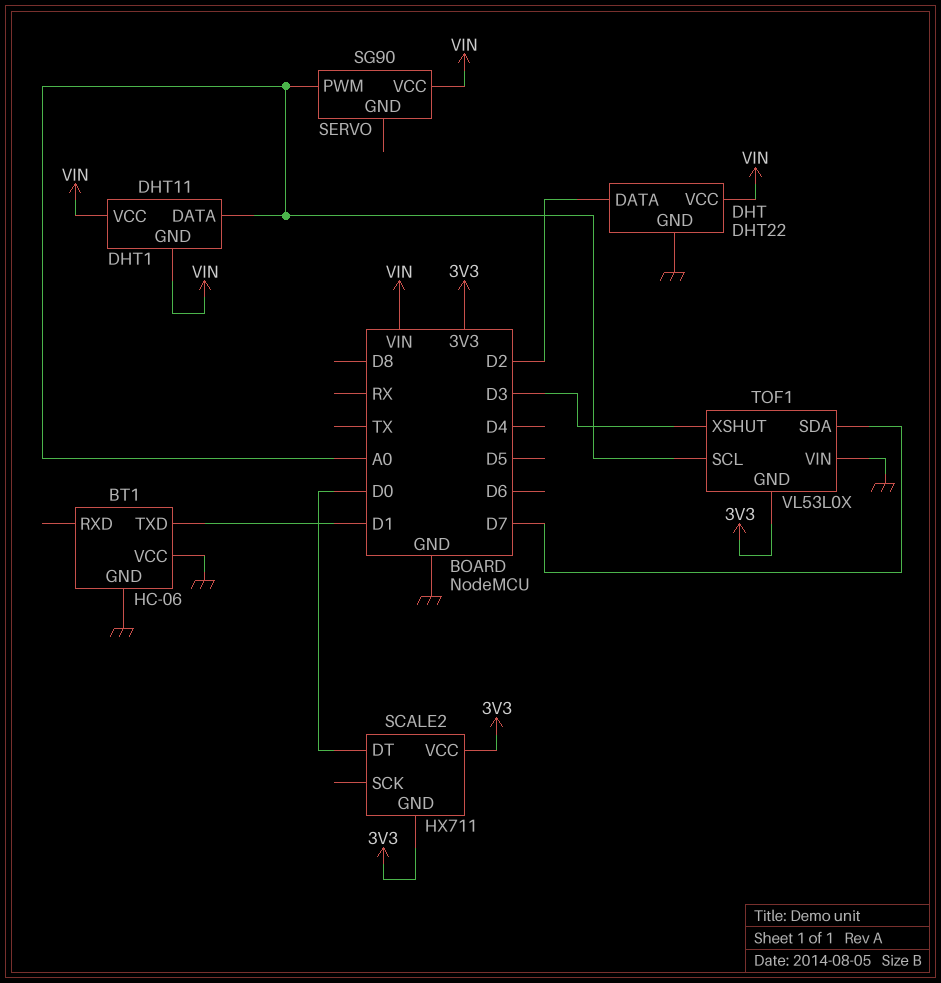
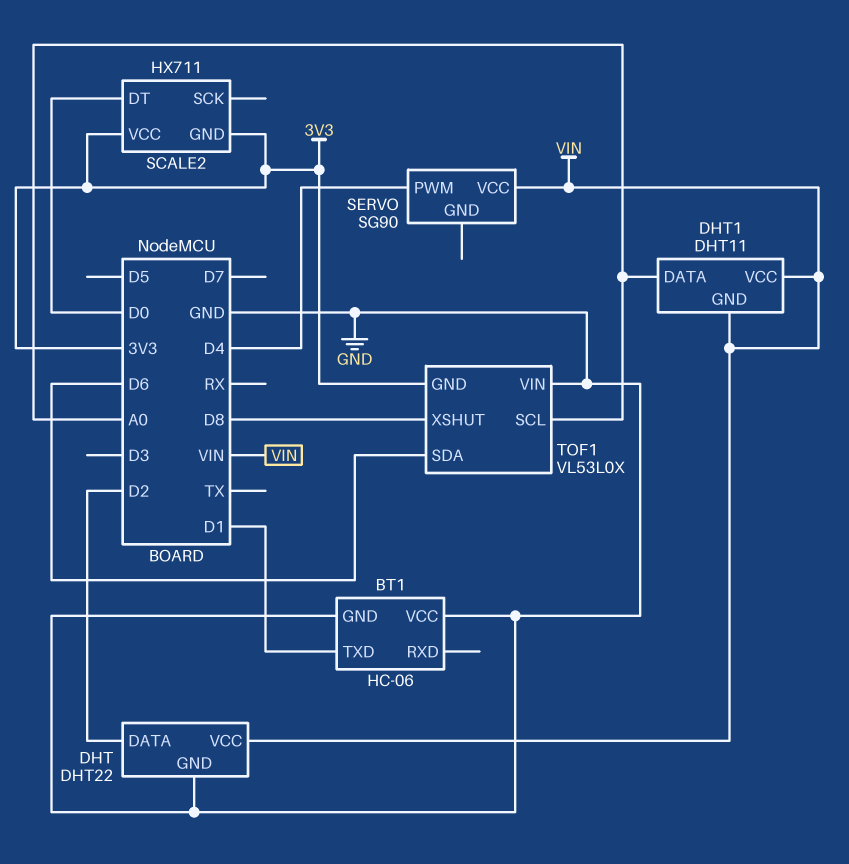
SERVO pin PWM: A0 -> D4
TOF1 pin SDA: D7 -> D6
TOF1 pin XSHUT: D3 -> D8

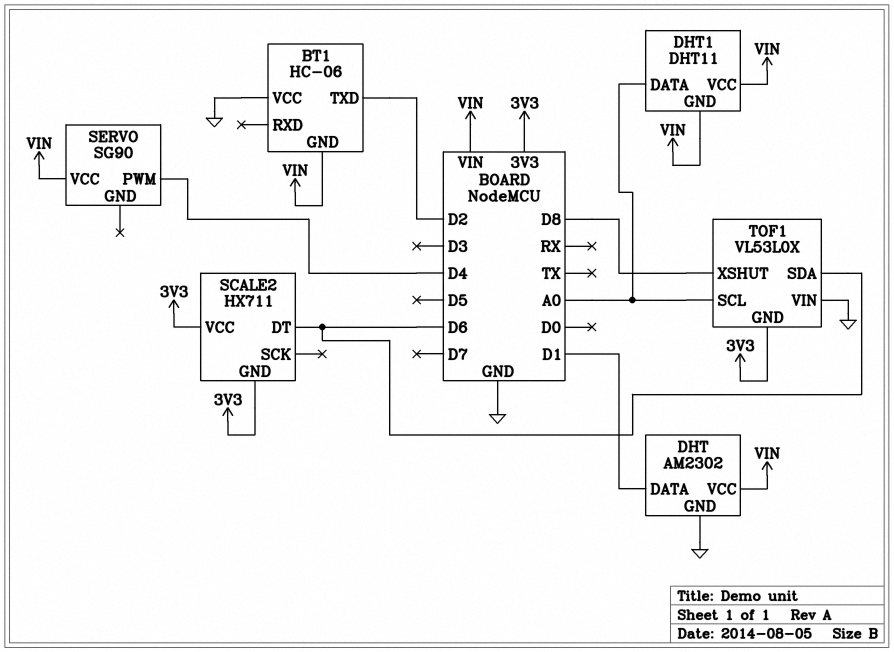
BT1 pin GND: GND -> VIN
BT1 pin TXD: D1 -> D2
DHT: DHT22 -> AM2302
DHT pin DATA: D2 -> D1
SCALE2 pin DT: D0 -> D6

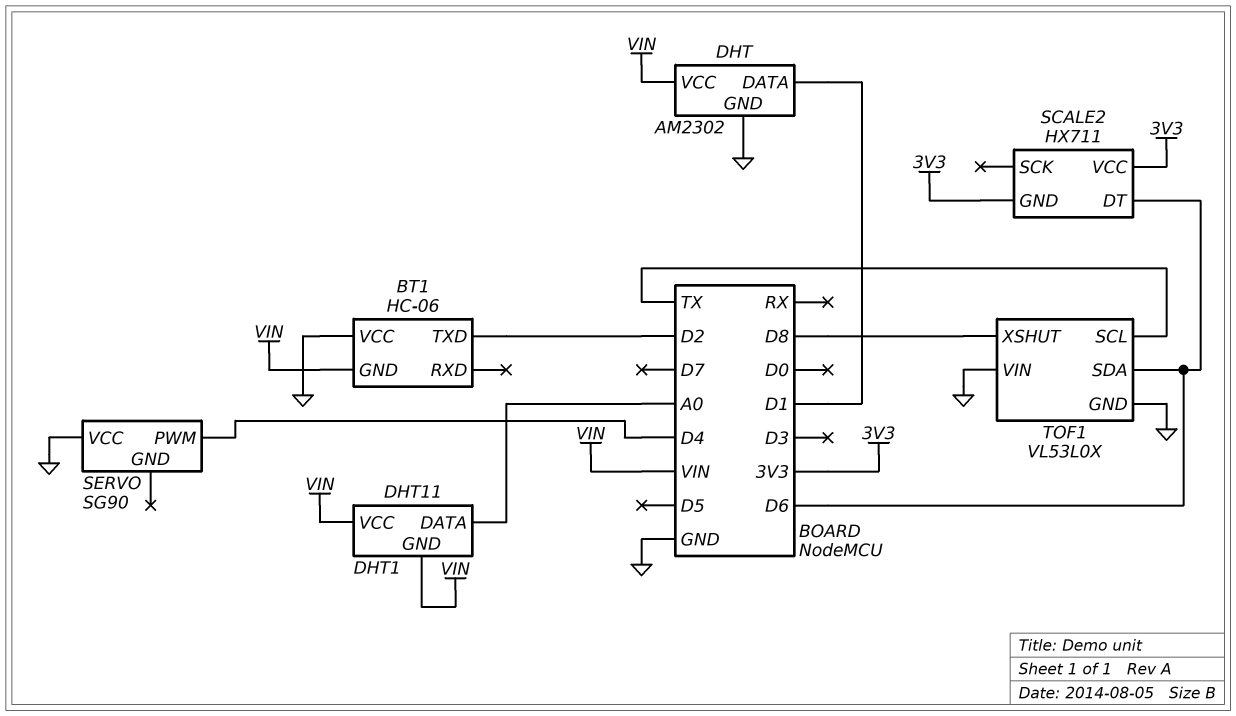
SERVO pin VCC: VIN -> GND
TOF1 pin GND: 3V3 -> GND
TOF1 pin SCL: A0 -> TX

